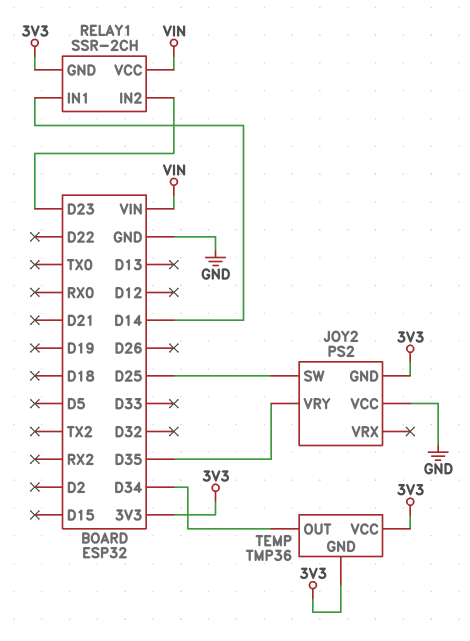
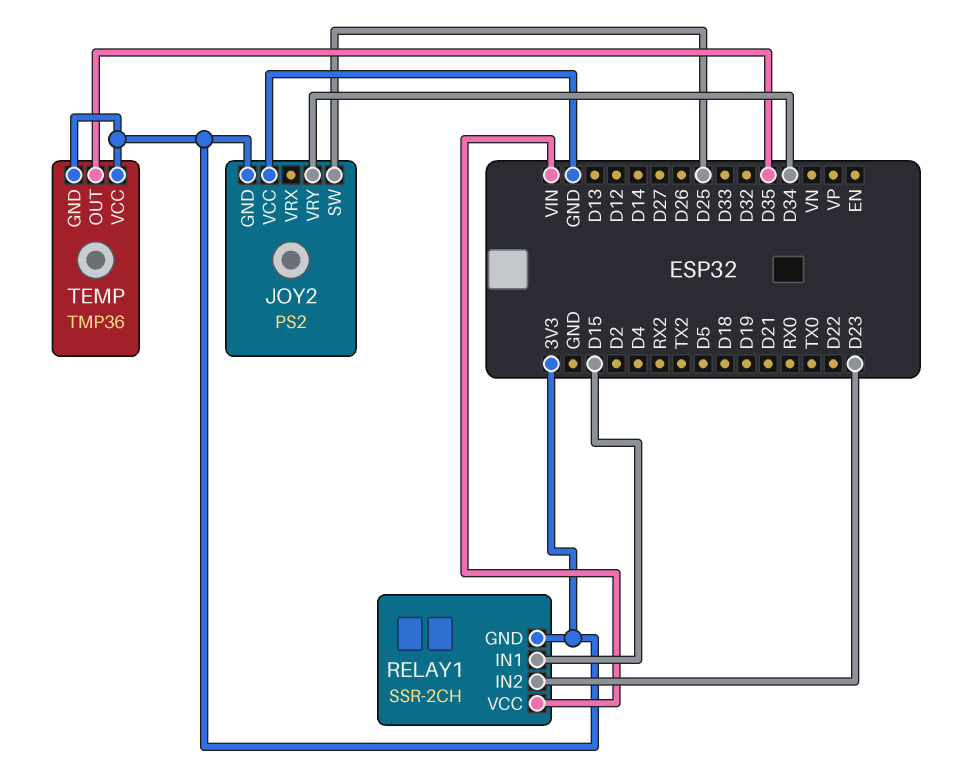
JOY2 pin VRY: D35 -> D34
RELAY1 pin IN1: D14 -> D15
TEMP pin OUT: D34 -> D35

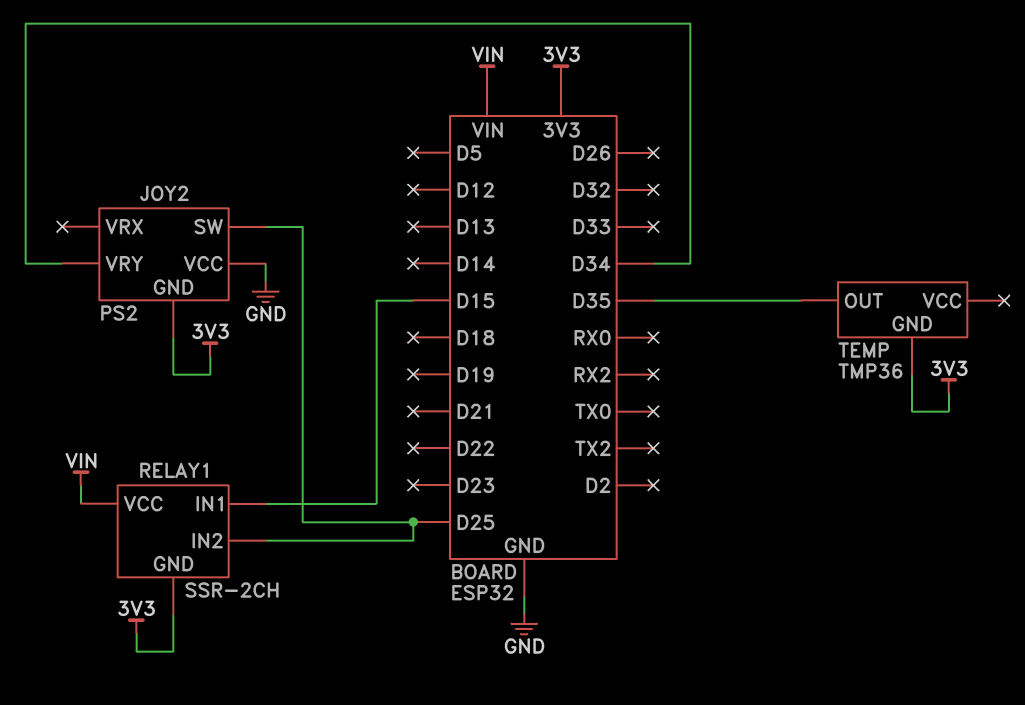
RELAY1 pin IN2: D23 -> D25
TEMP pin VCC: 3V3 -> none

